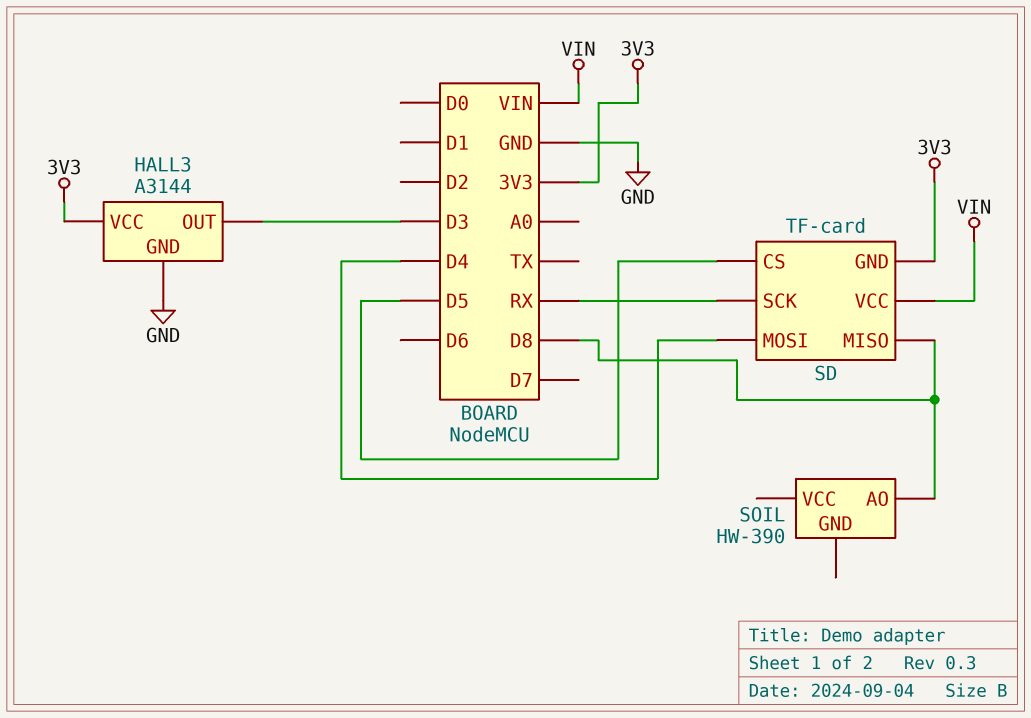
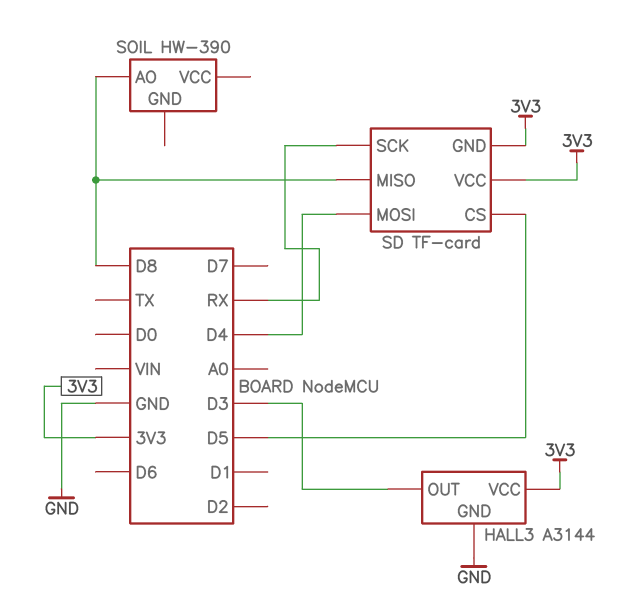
SD pin VCC: VIN -> 3V3

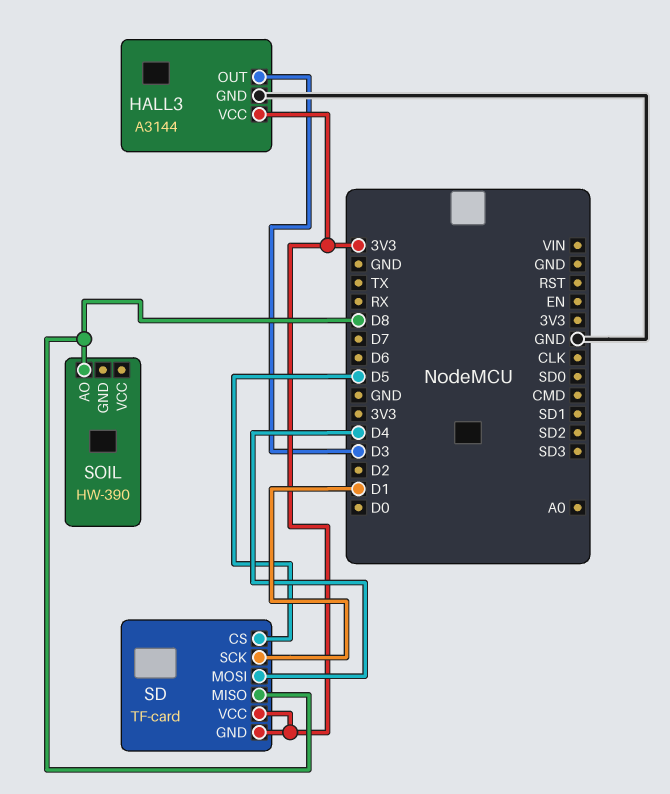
SD pin SCK: RX -> D1

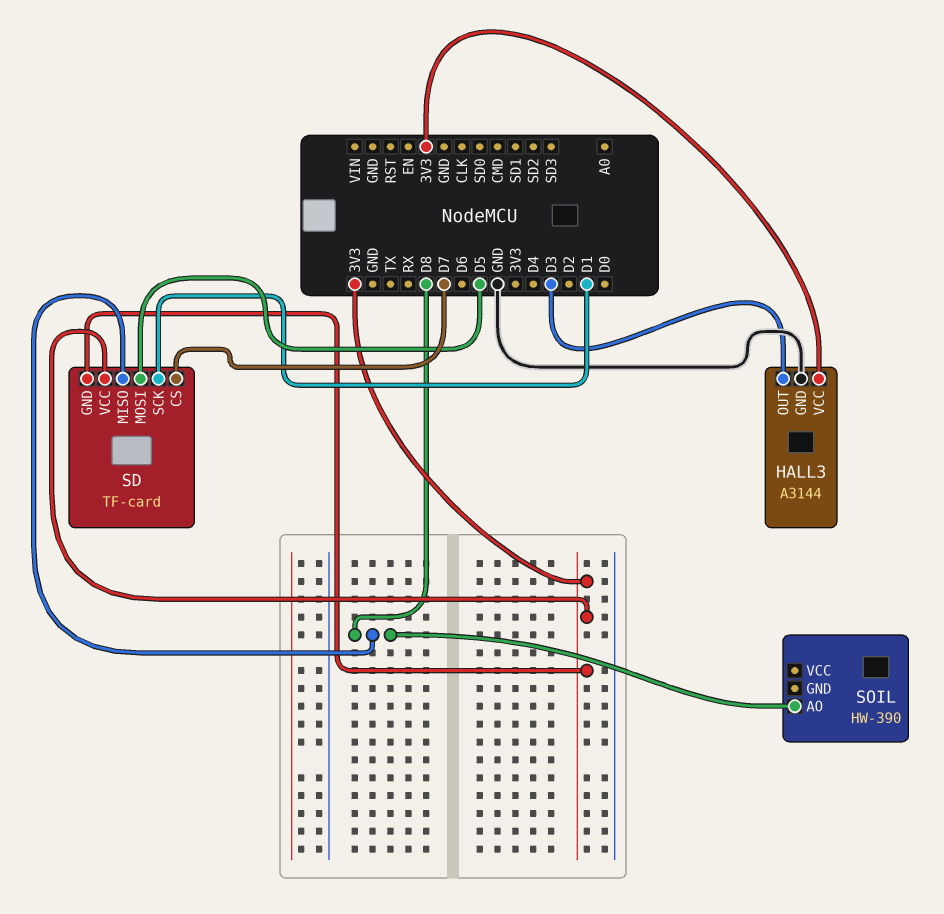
SD pin CS: D5 -> D7
SD pin MOSI: D4 -> D5

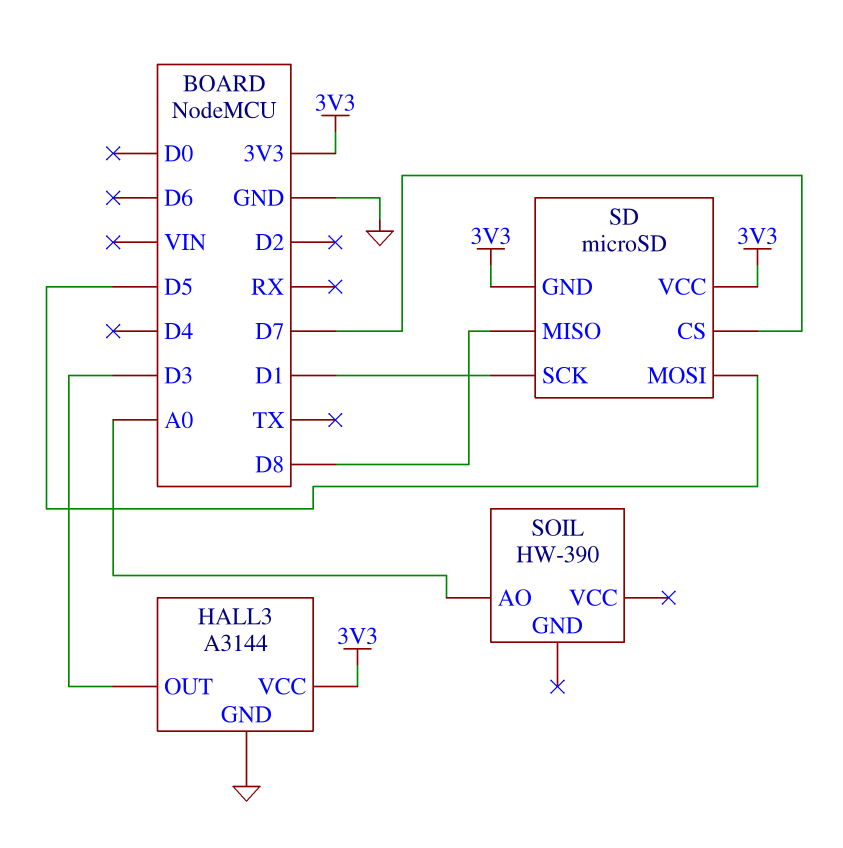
SD: TF-card -> microSD
SOIL pin AO: D8 -> A0

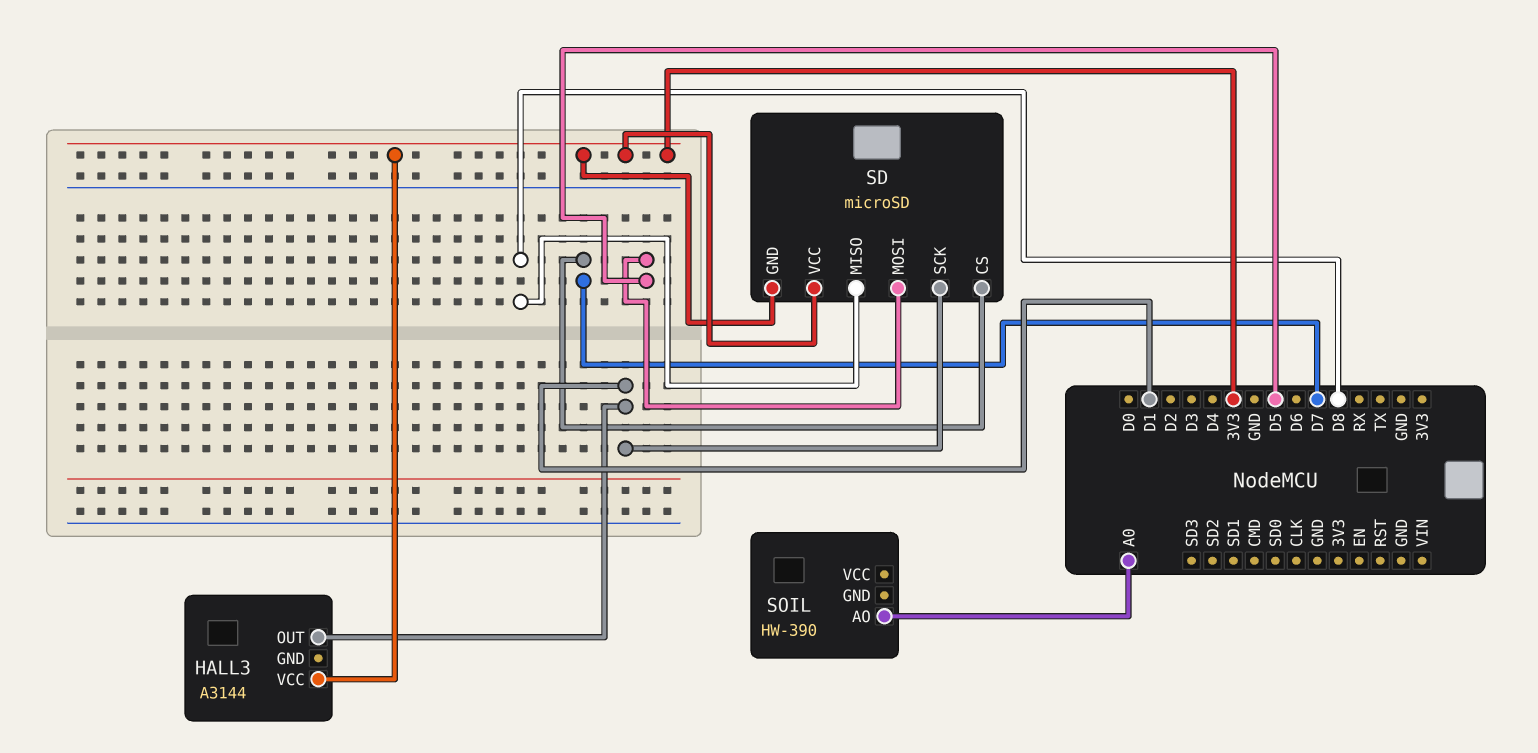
HALL3 pin GND: GND -> none
HALL3 pin OUT: D3 -> D1

